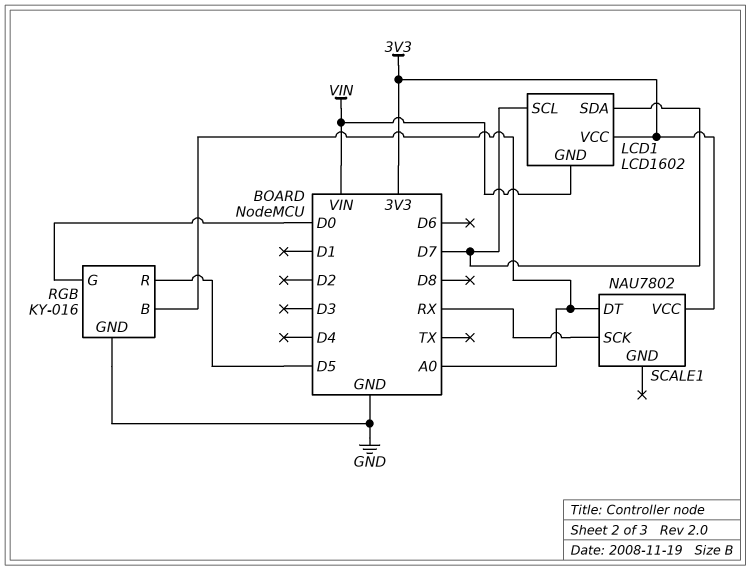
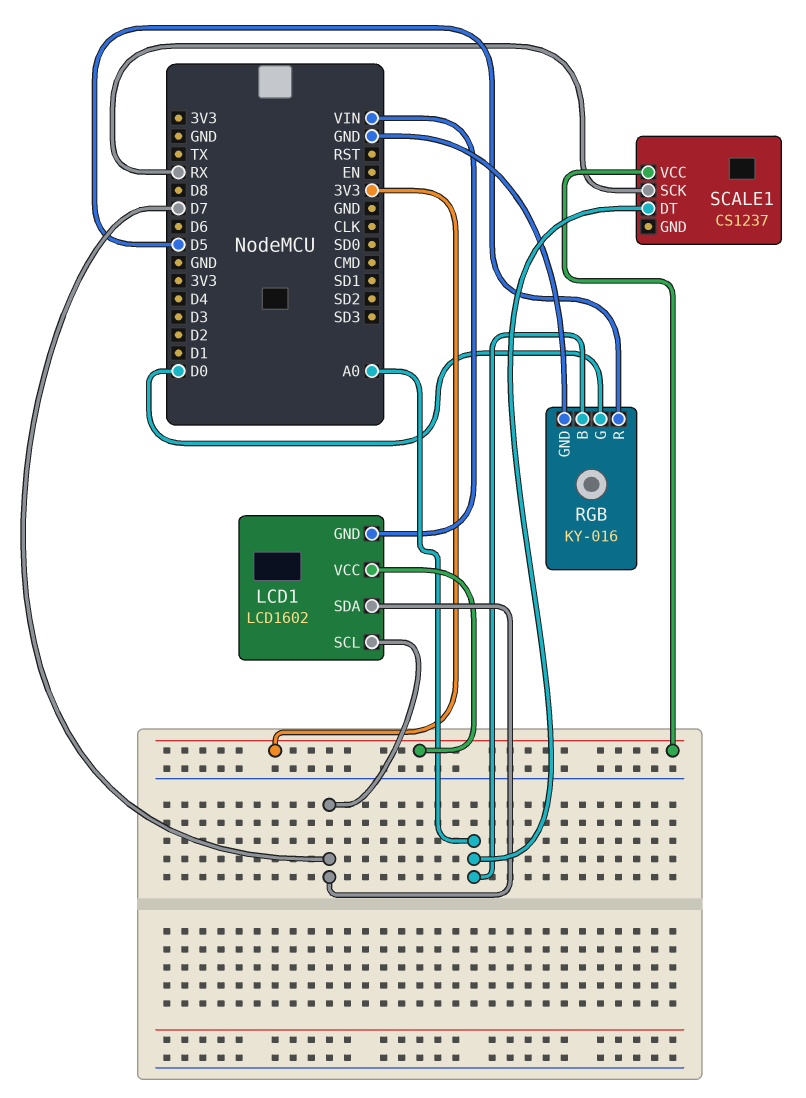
SCALE1: NAU7802 -> CS1237

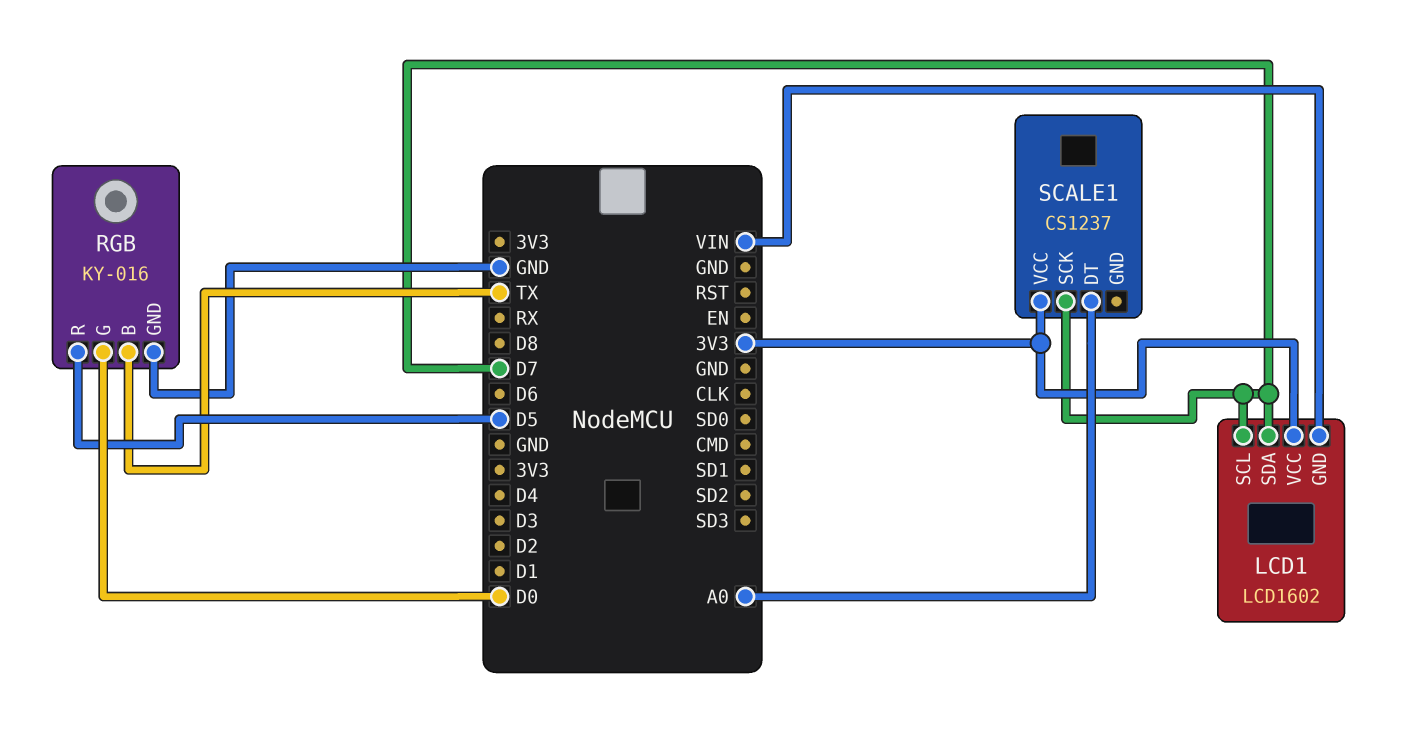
RGB pin B: A0 -> TX
SCALE1 pin SCK: RX -> D7

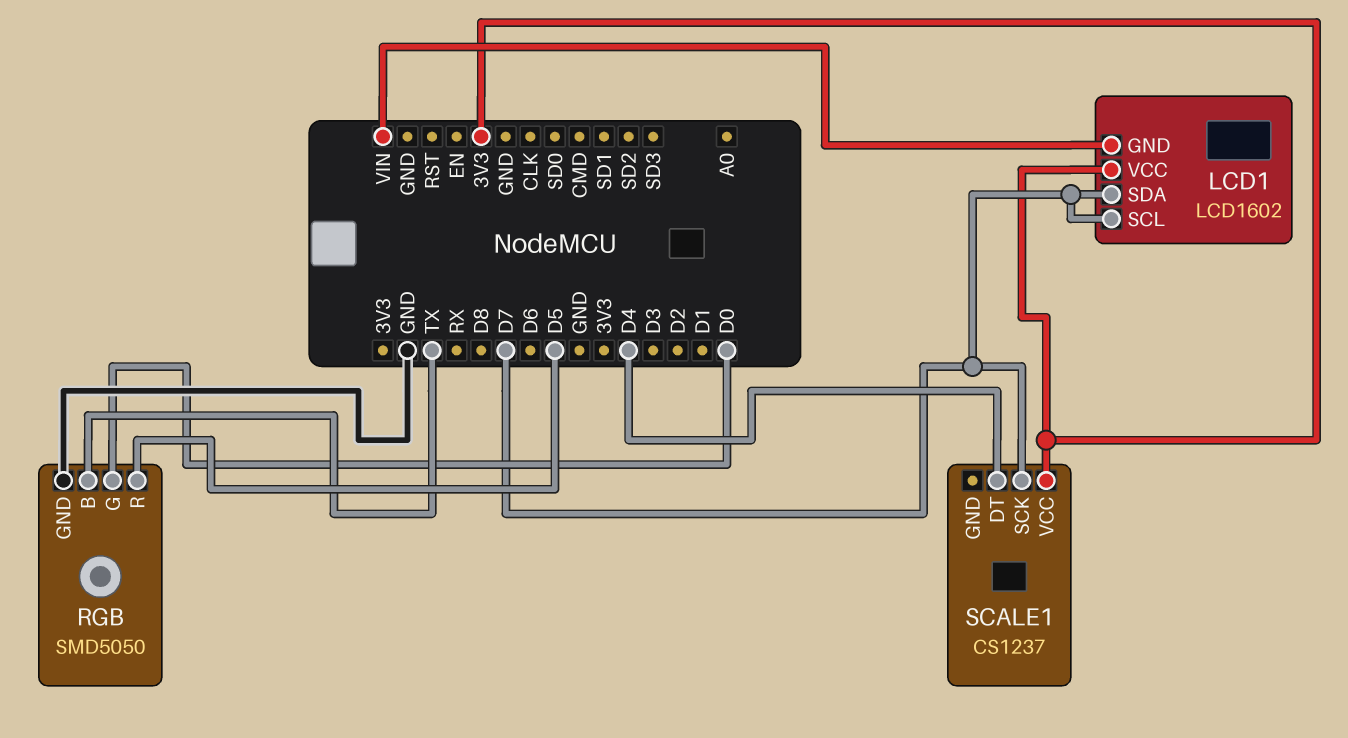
RGB: KY-016 -> SMD5050
SCALE1 pin DT: A0 -> D4

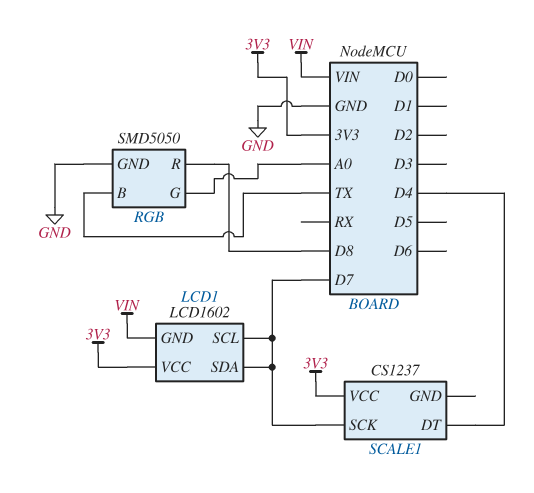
RGB pin G: D0 -> A0
RGB pin R: D5 -> D8

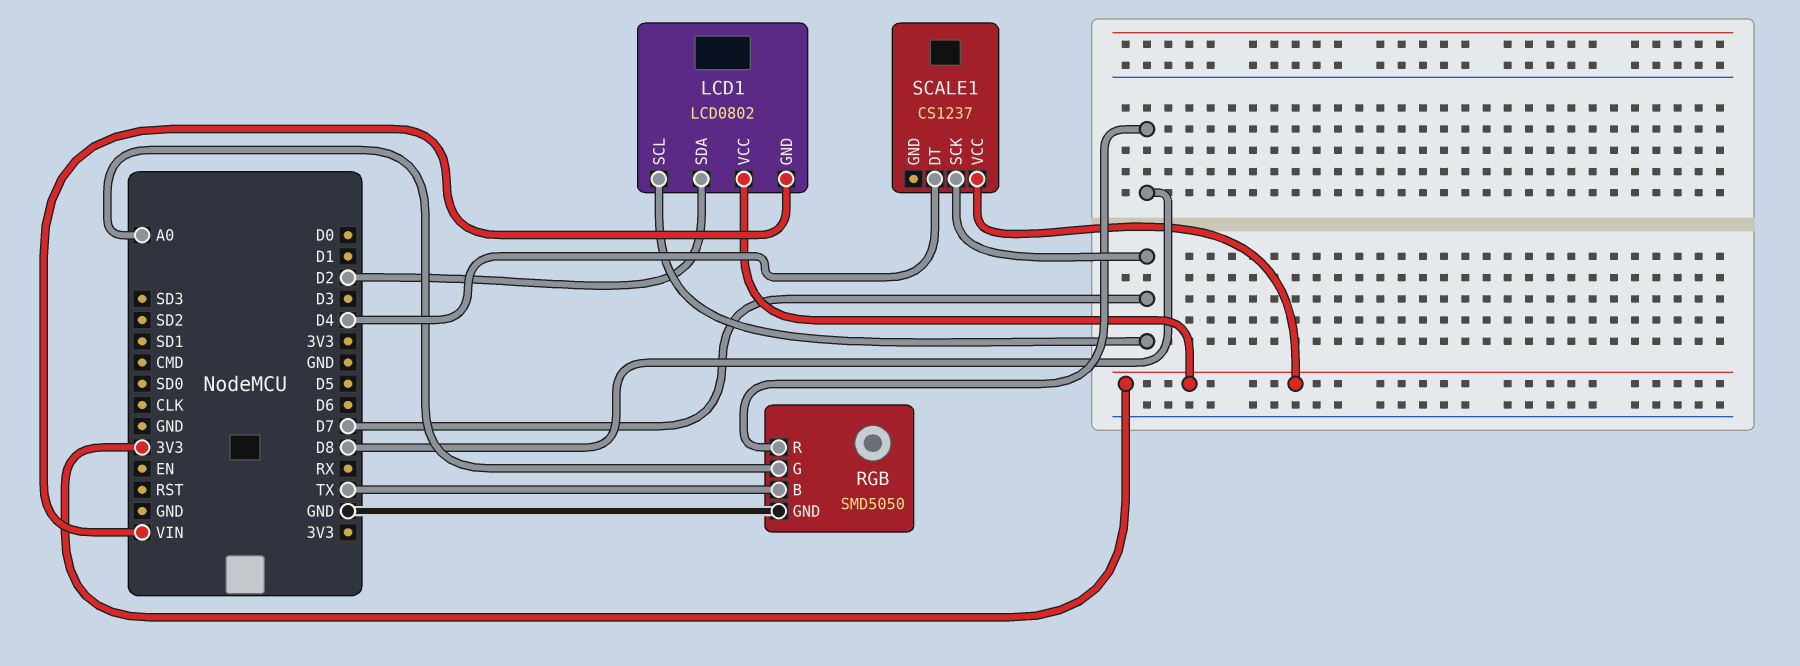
LCD1: LCD1602 -> LCD0802
LCD1 pin SDA: D7 -> D2

